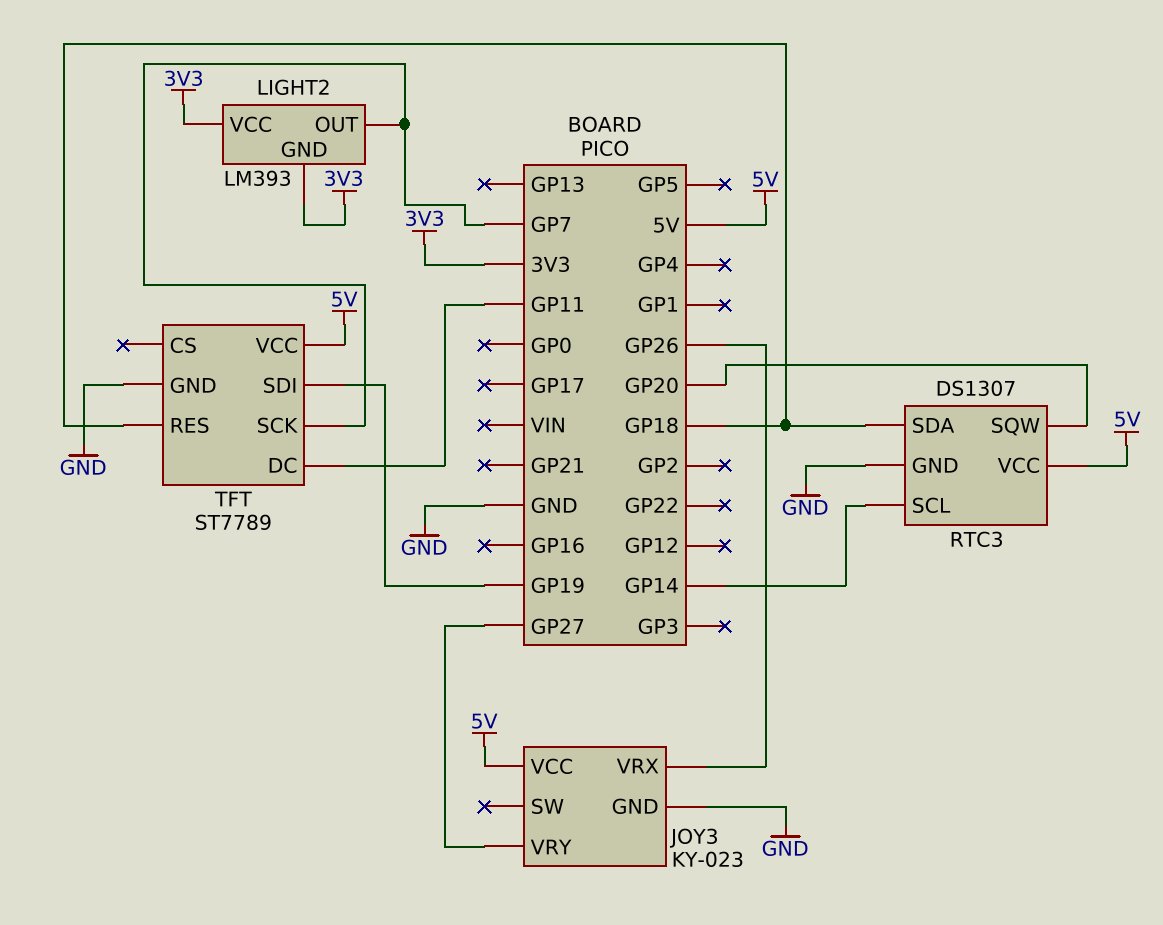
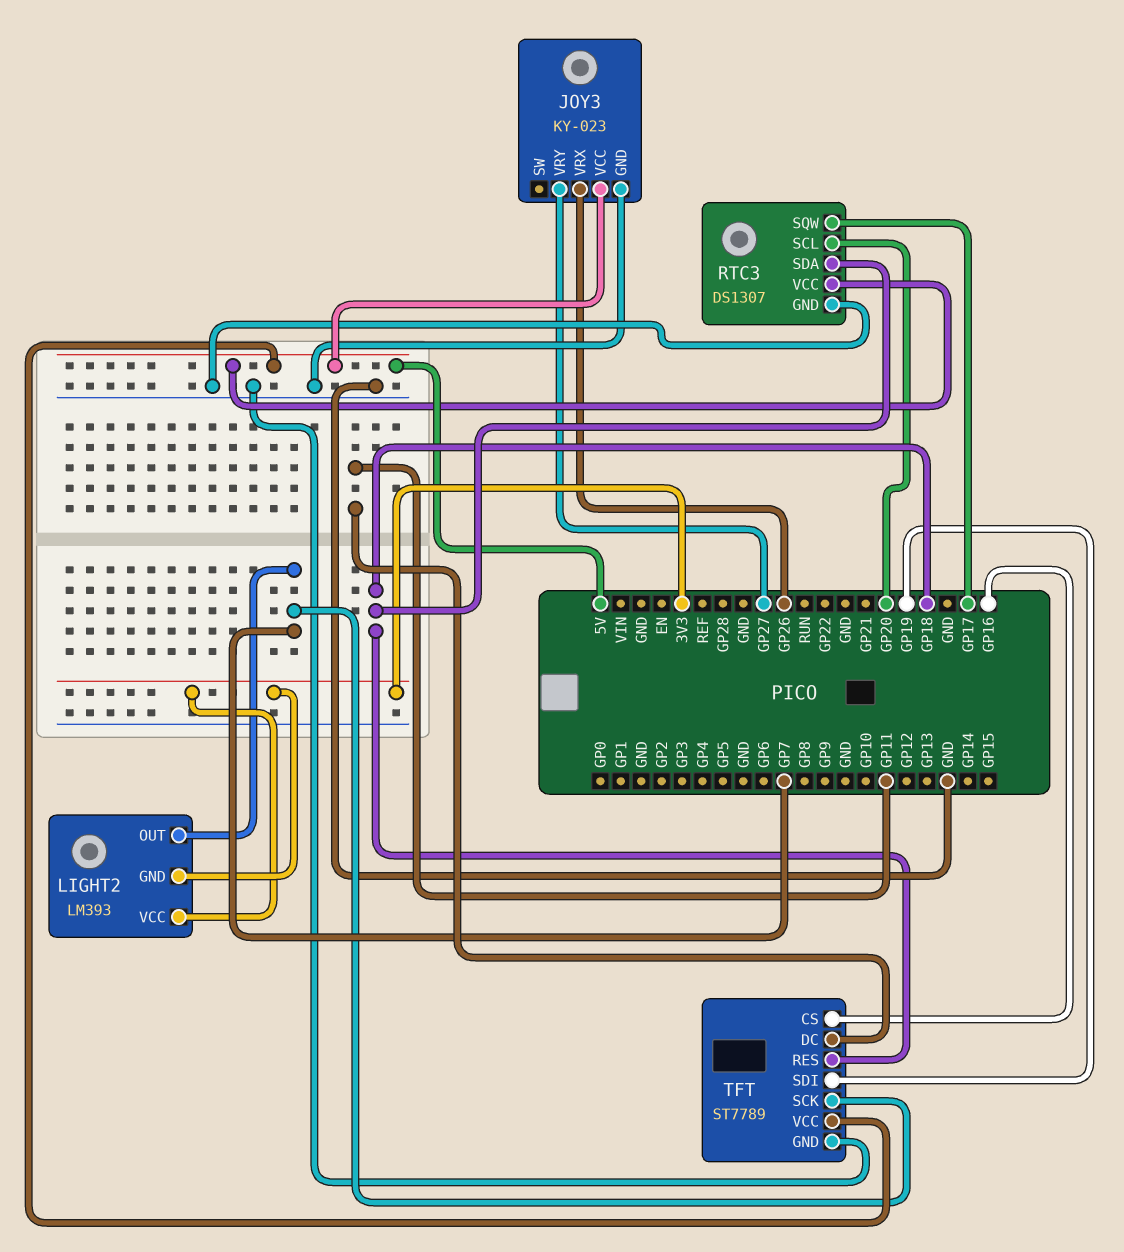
RTC3 pin SCL: GP14 -> GP20
RTC3 pin SQW: GP20 -> GP17
TFT pin CS: none -> GP16

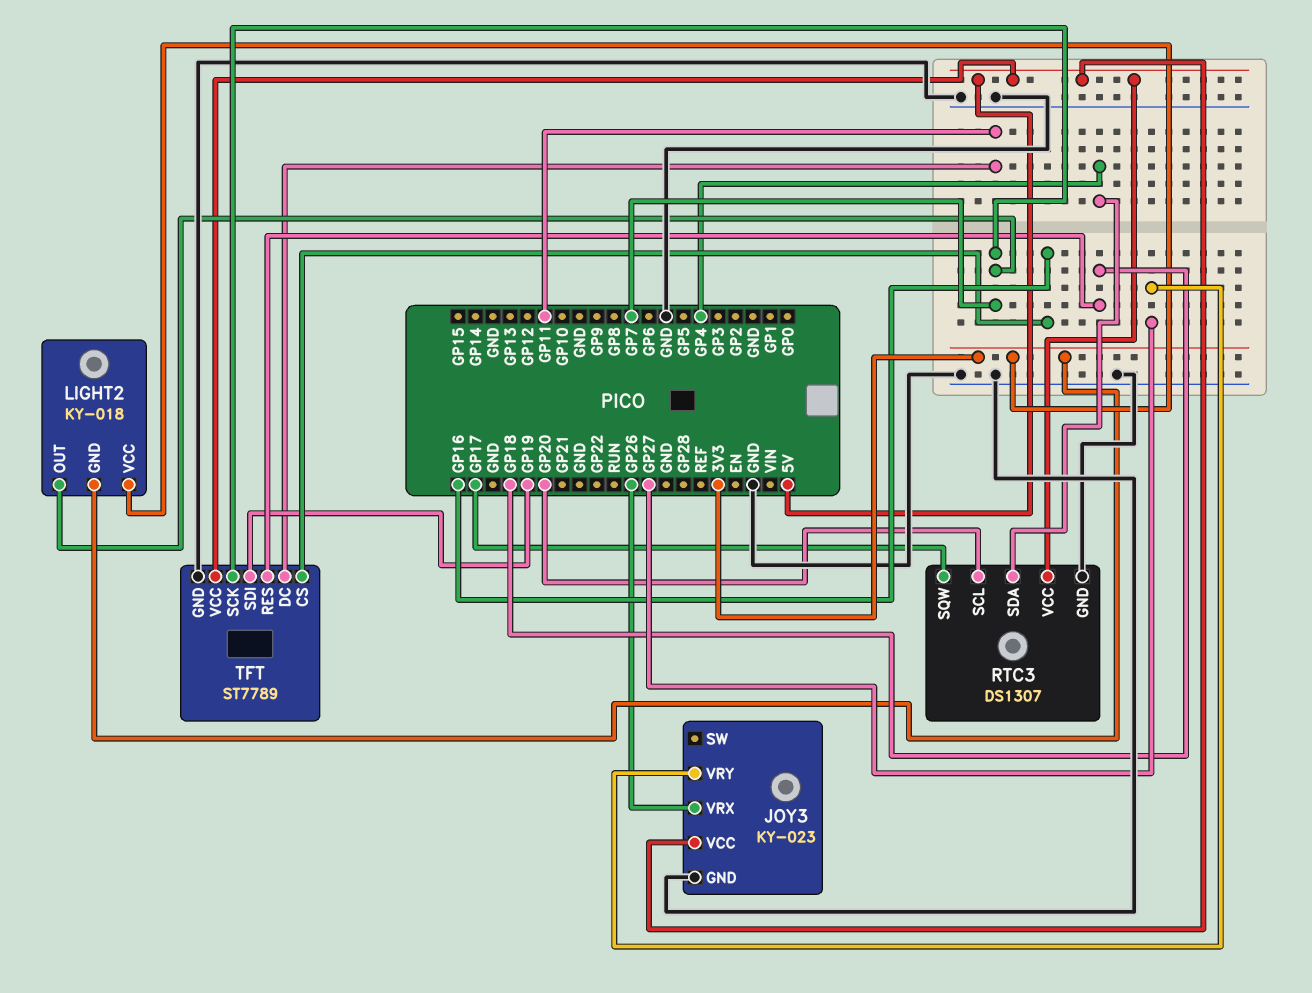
LIGHT2: LM393 -> KY-018
RTC3 pin SDA: GP18 -> GP4

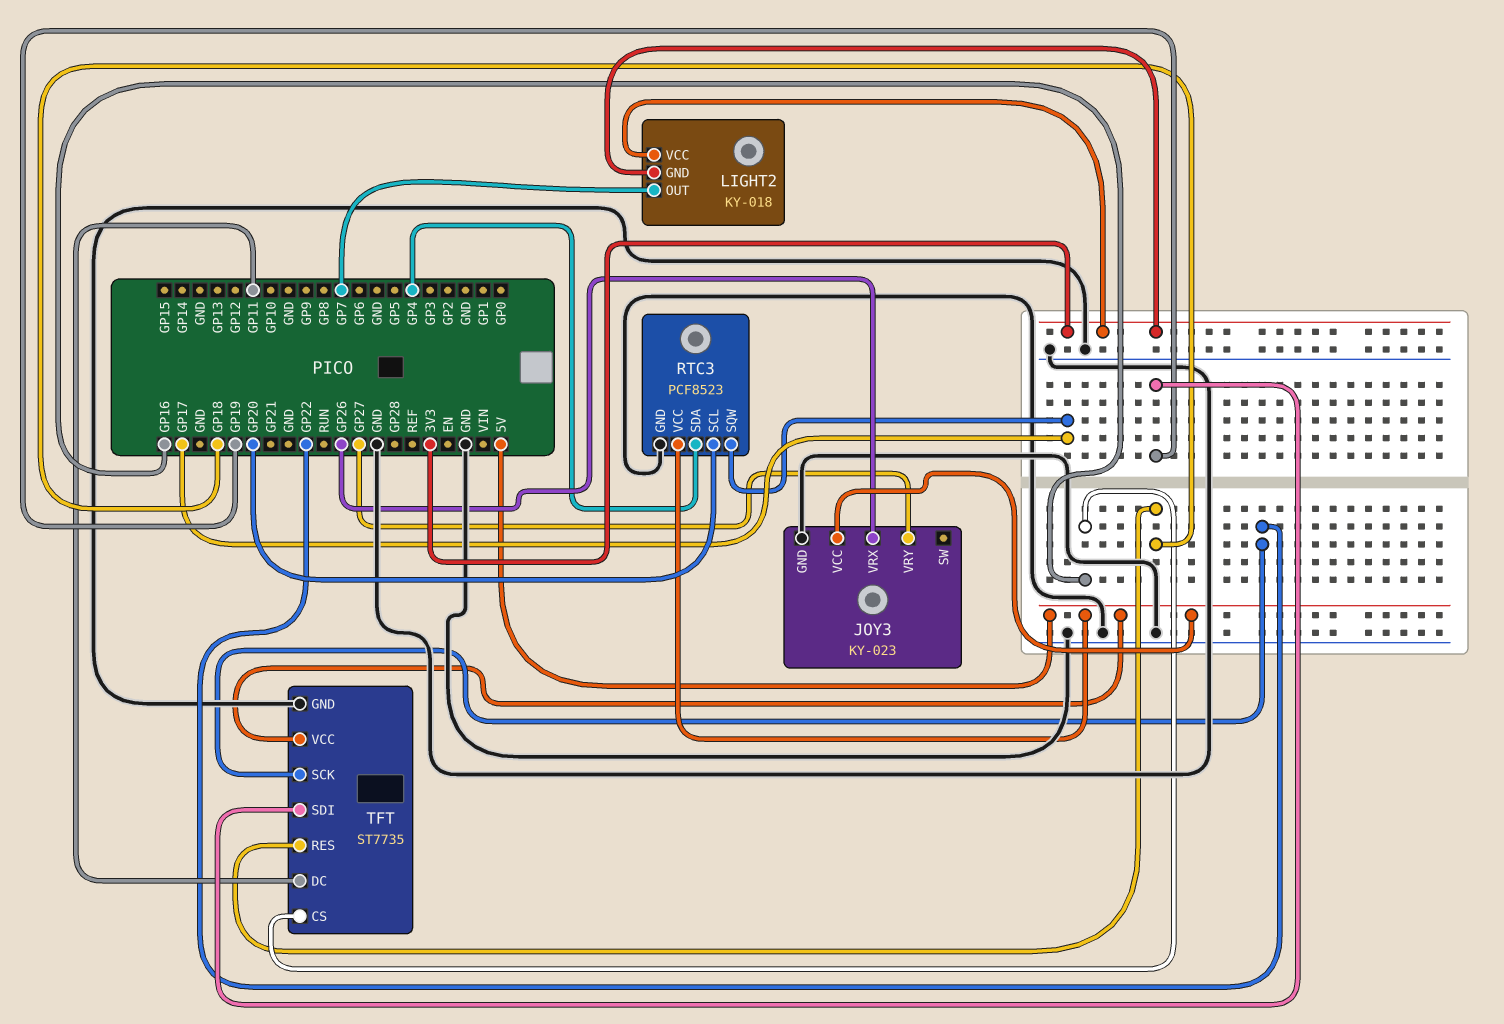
RTC3: DS1307 -> PCF8523
TFT: ST7789 -> ST7735
TFT pin SCK: GP7 -> GP22

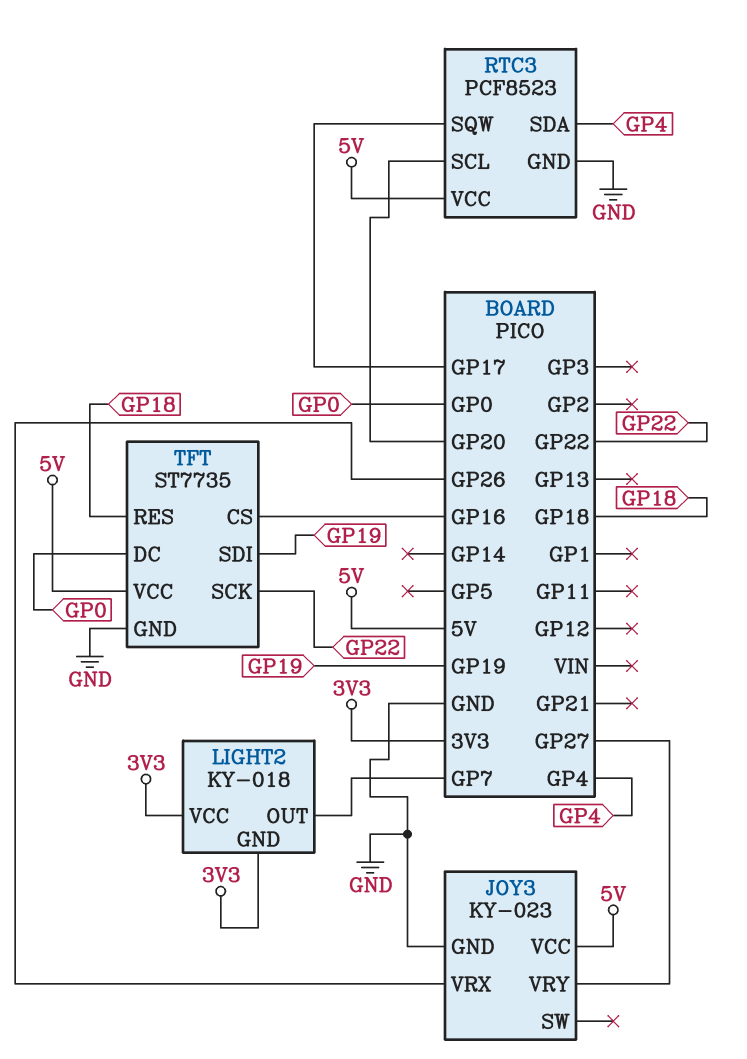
TFT pin DC: GP11 -> GP0

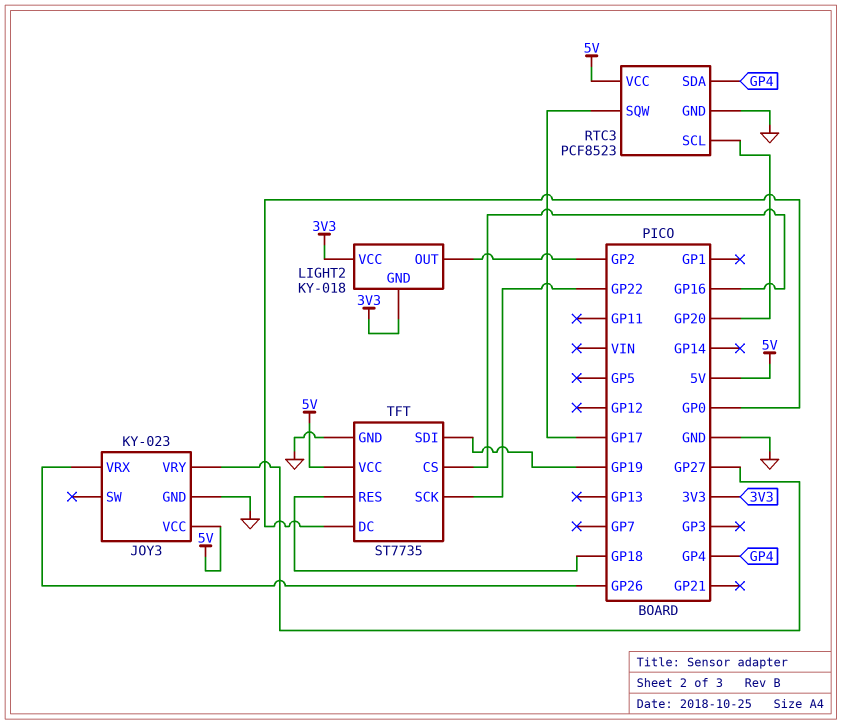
LIGHT2 pin OUT: GP7 -> GP2

